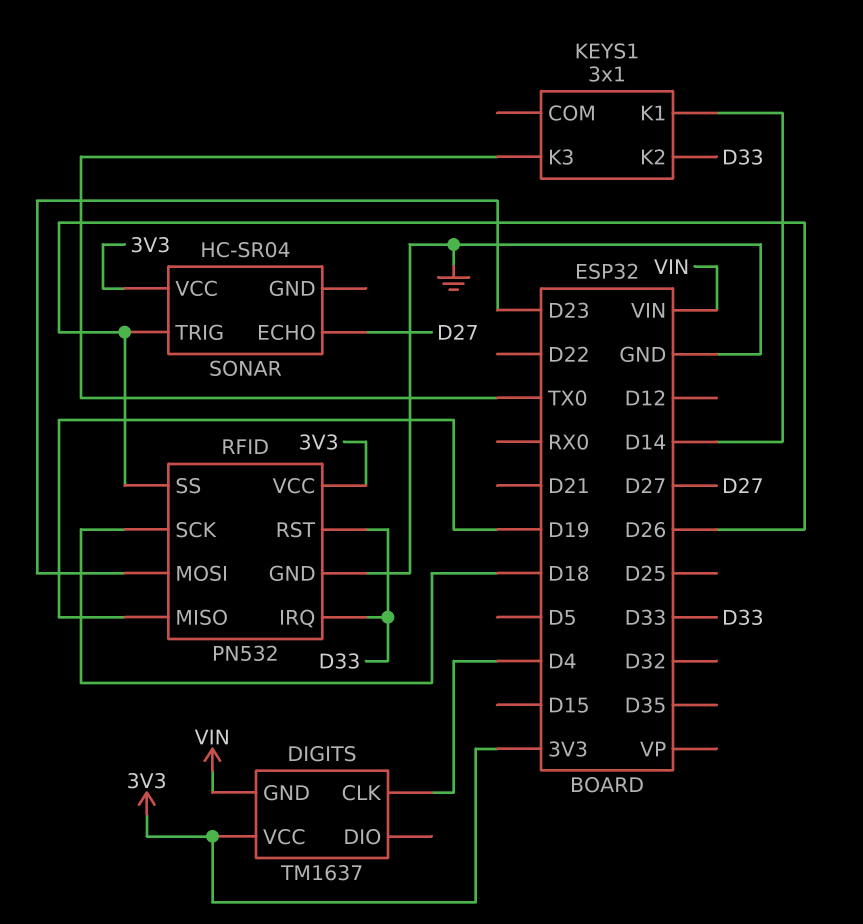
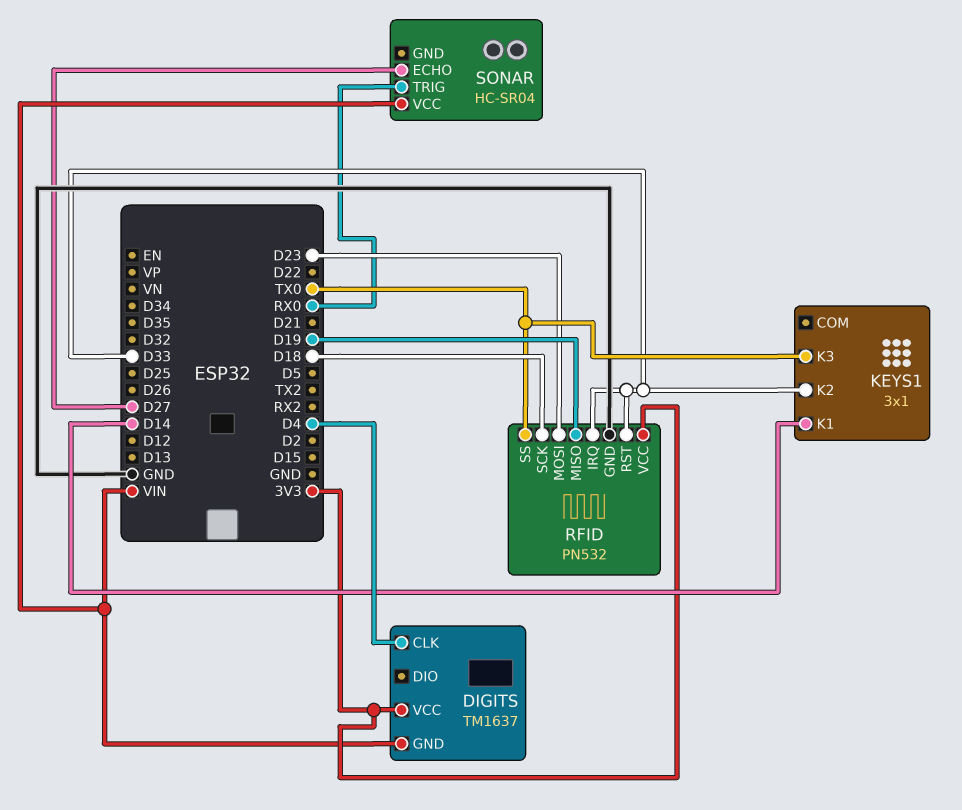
RFID pin SS: D26 -> TX0
SONAR pin TRIG: D26 -> RX0
SONAR pin VCC: 3V3 -> VIN

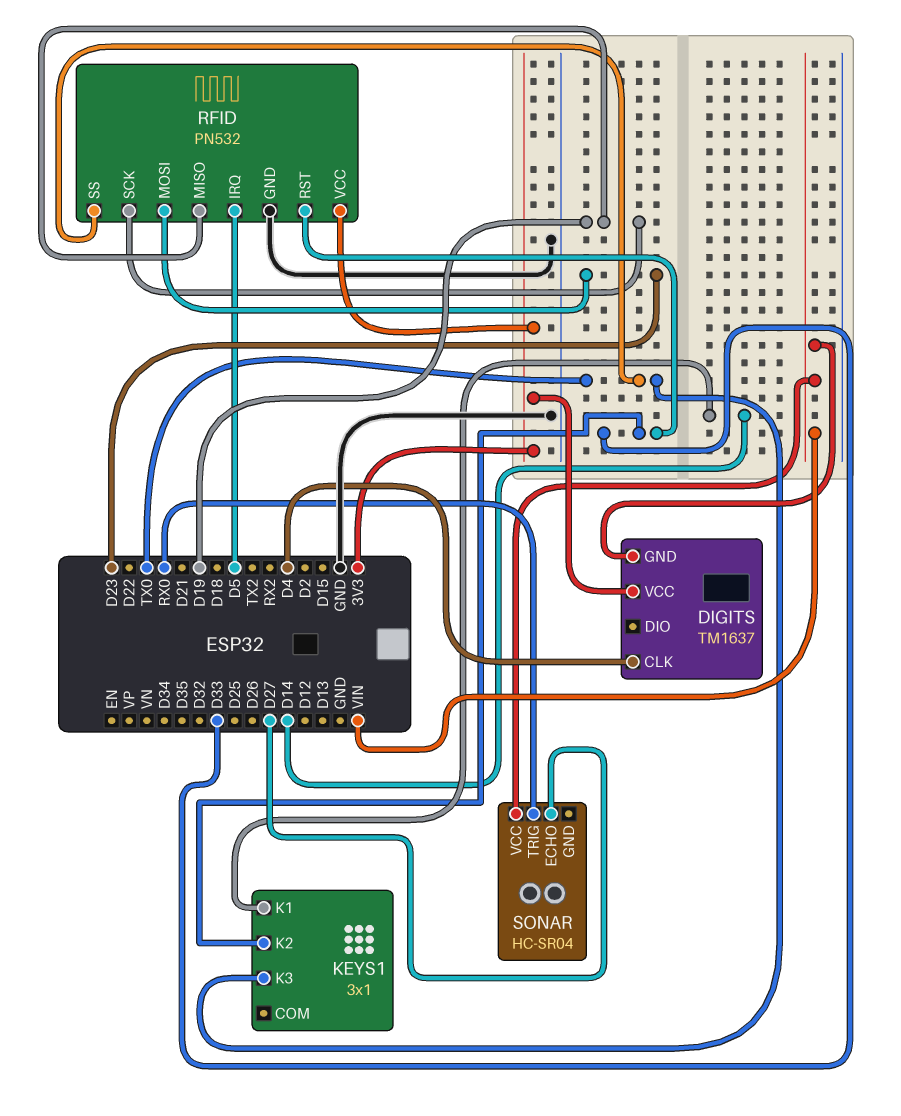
RFID pin IRQ: D33 -> D5
RFID pin SCK: D18 -> D19

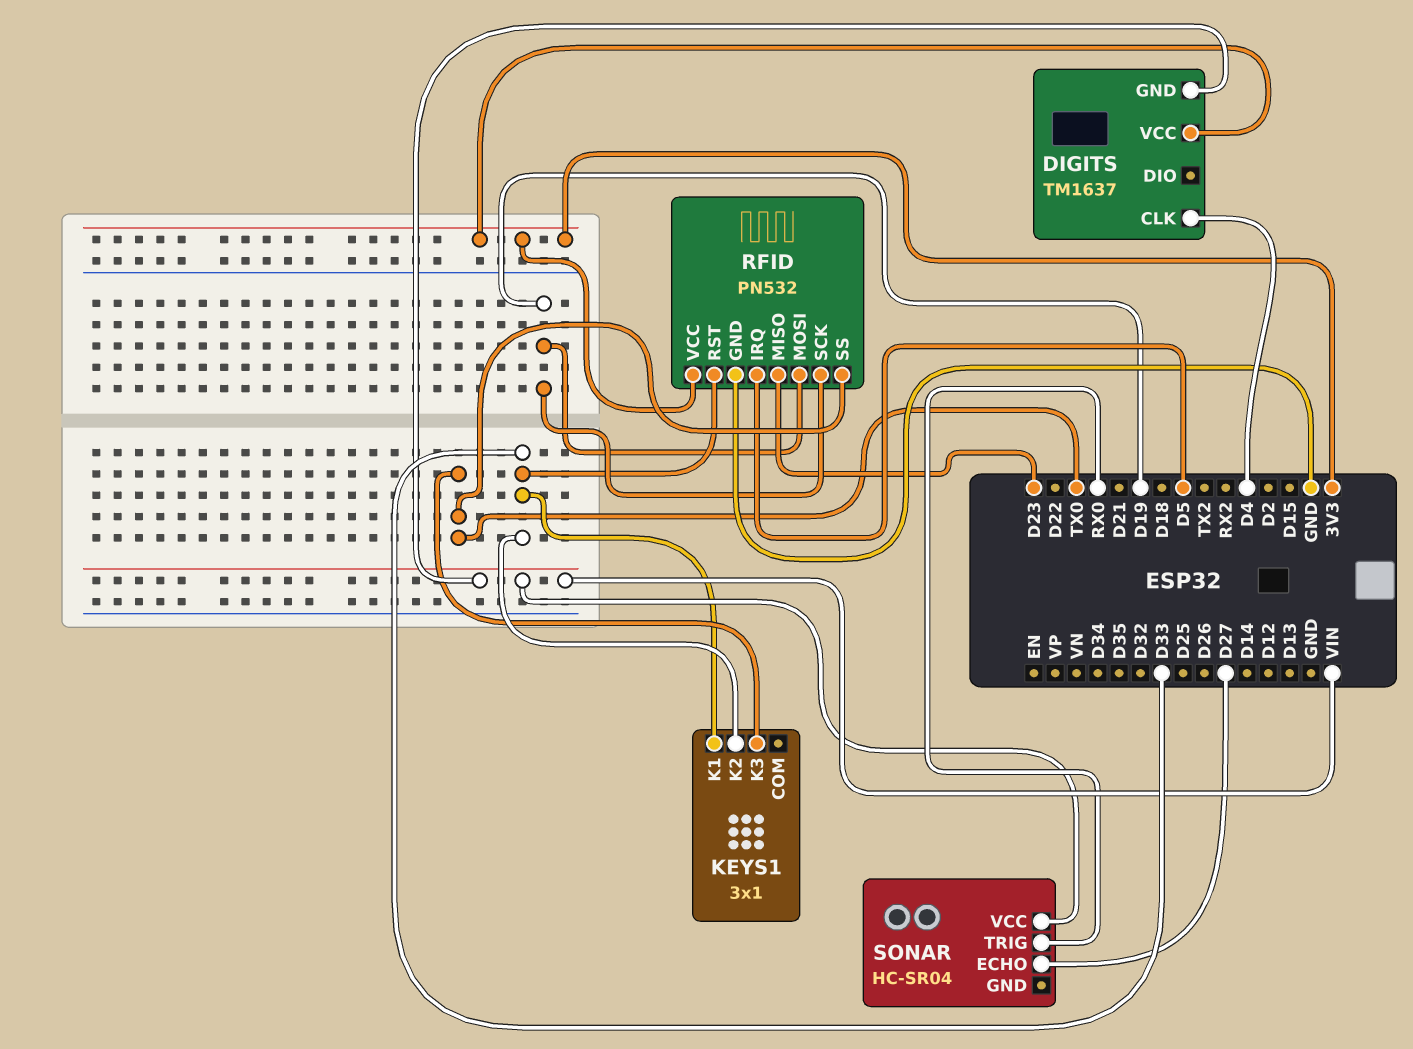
KEYS1 pin K1: D14 -> D33
RFID pin MISO: D19 -> D23
RFID pin MOSI: D23 -> D19

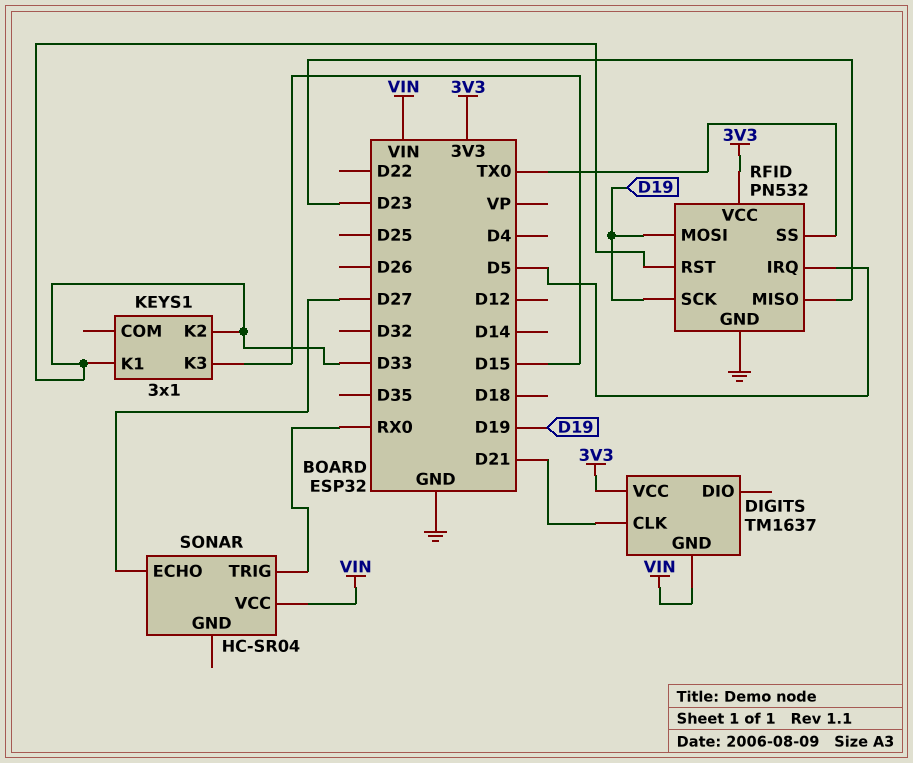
DIGITS pin CLK: D4 -> D21
KEYS1 pin K3: TX0 -> D15

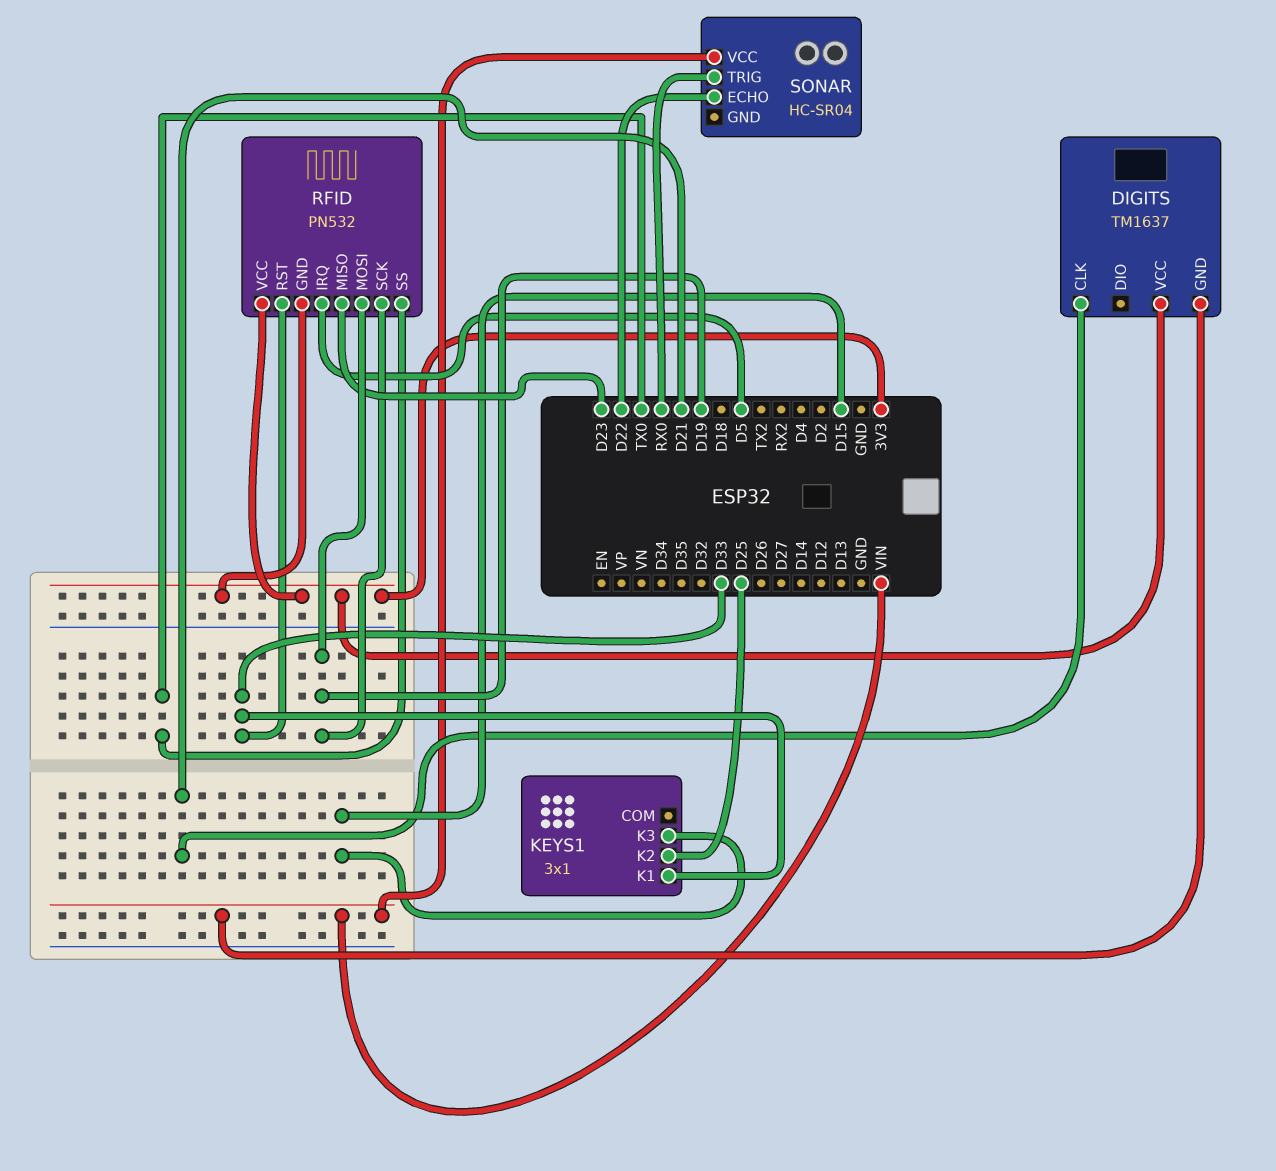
KEYS1 pin K2: D33 -> D25
RFID pin GND: GND -> 3V3
SONAR pin ECHO: D27 -> D22

